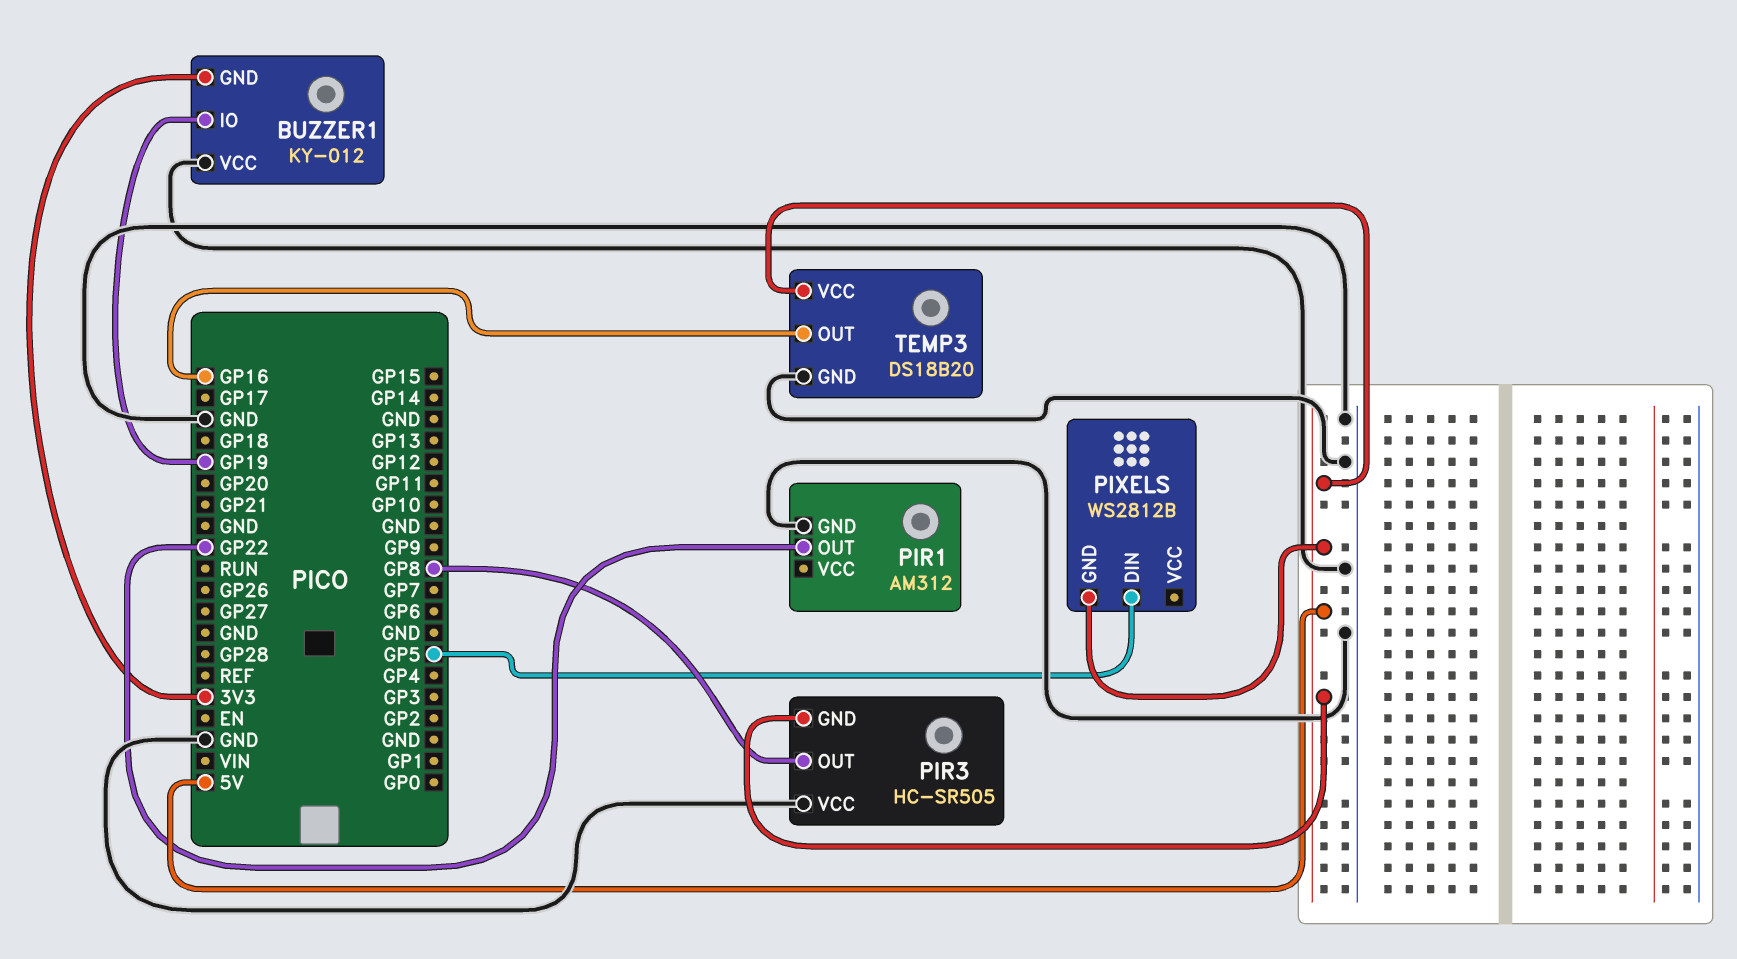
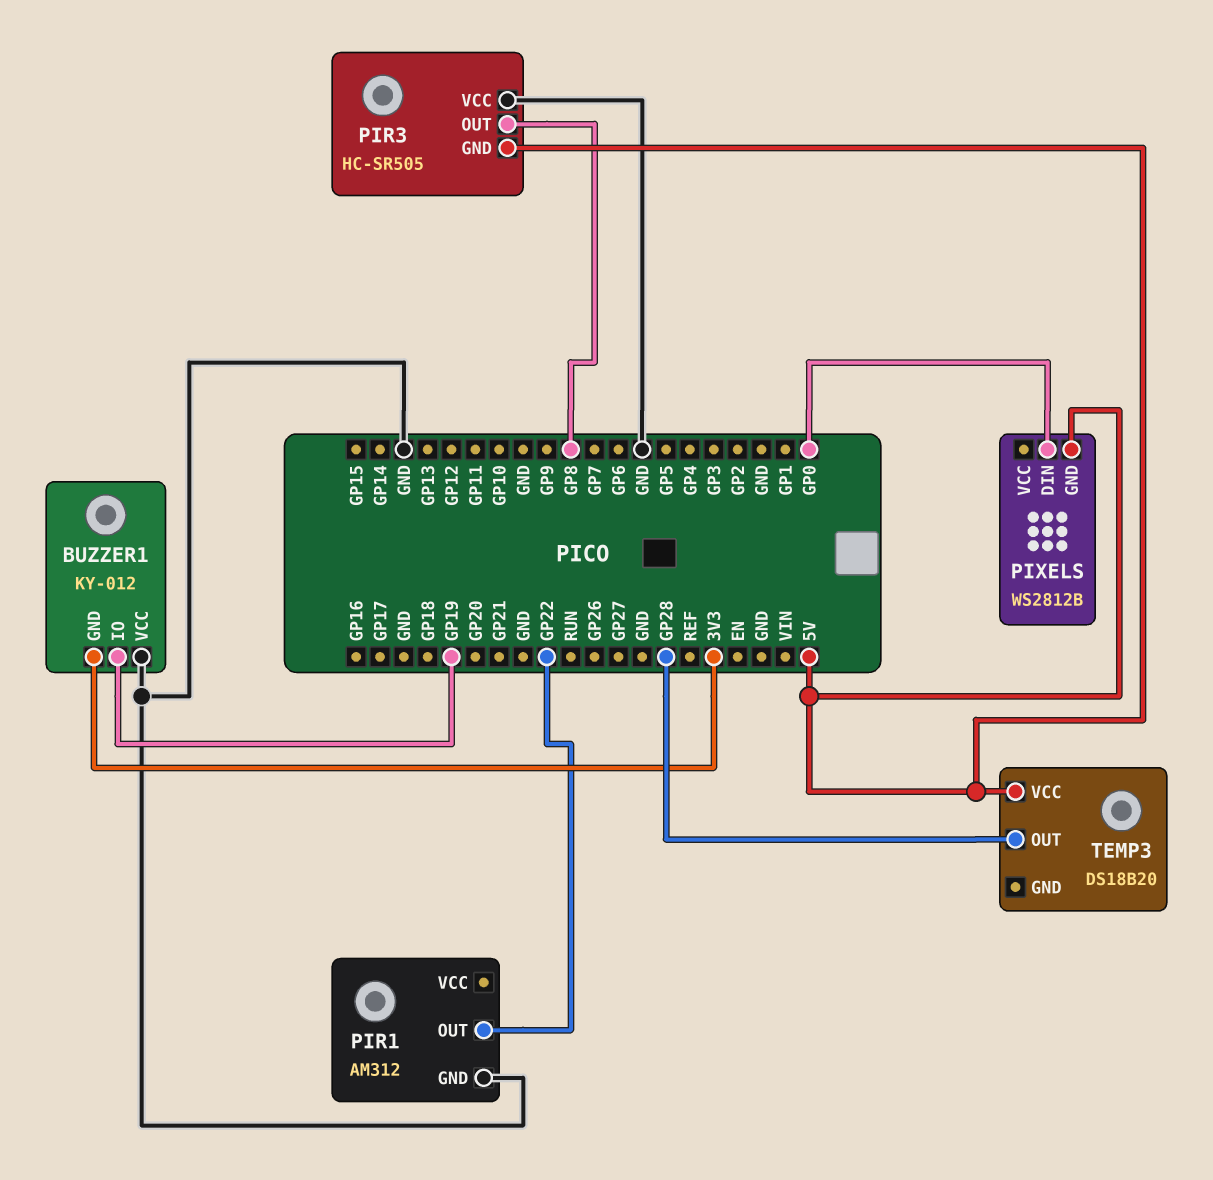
PIXELS pin DIN: GP5 -> GP0
TEMP3 pin GND: GND -> none
TEMP3 pin OUT: GP16 -> GP28

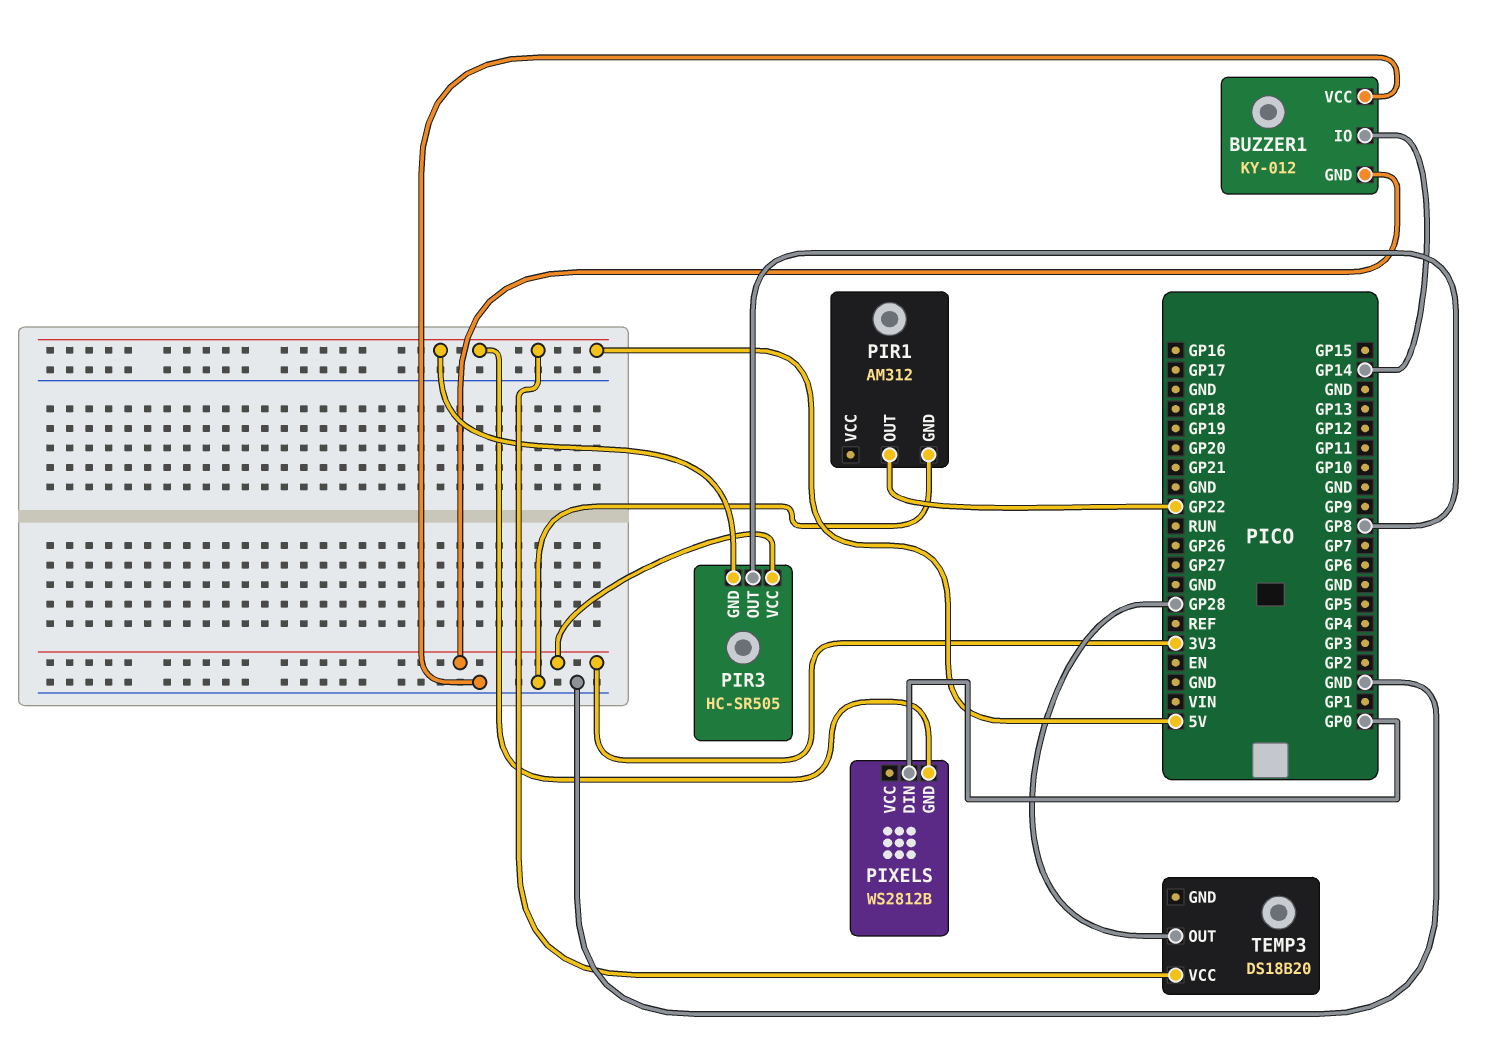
BUZZER1 pin IO: GP19 -> GP14
PIR3 pin VCC: GND -> 3V3

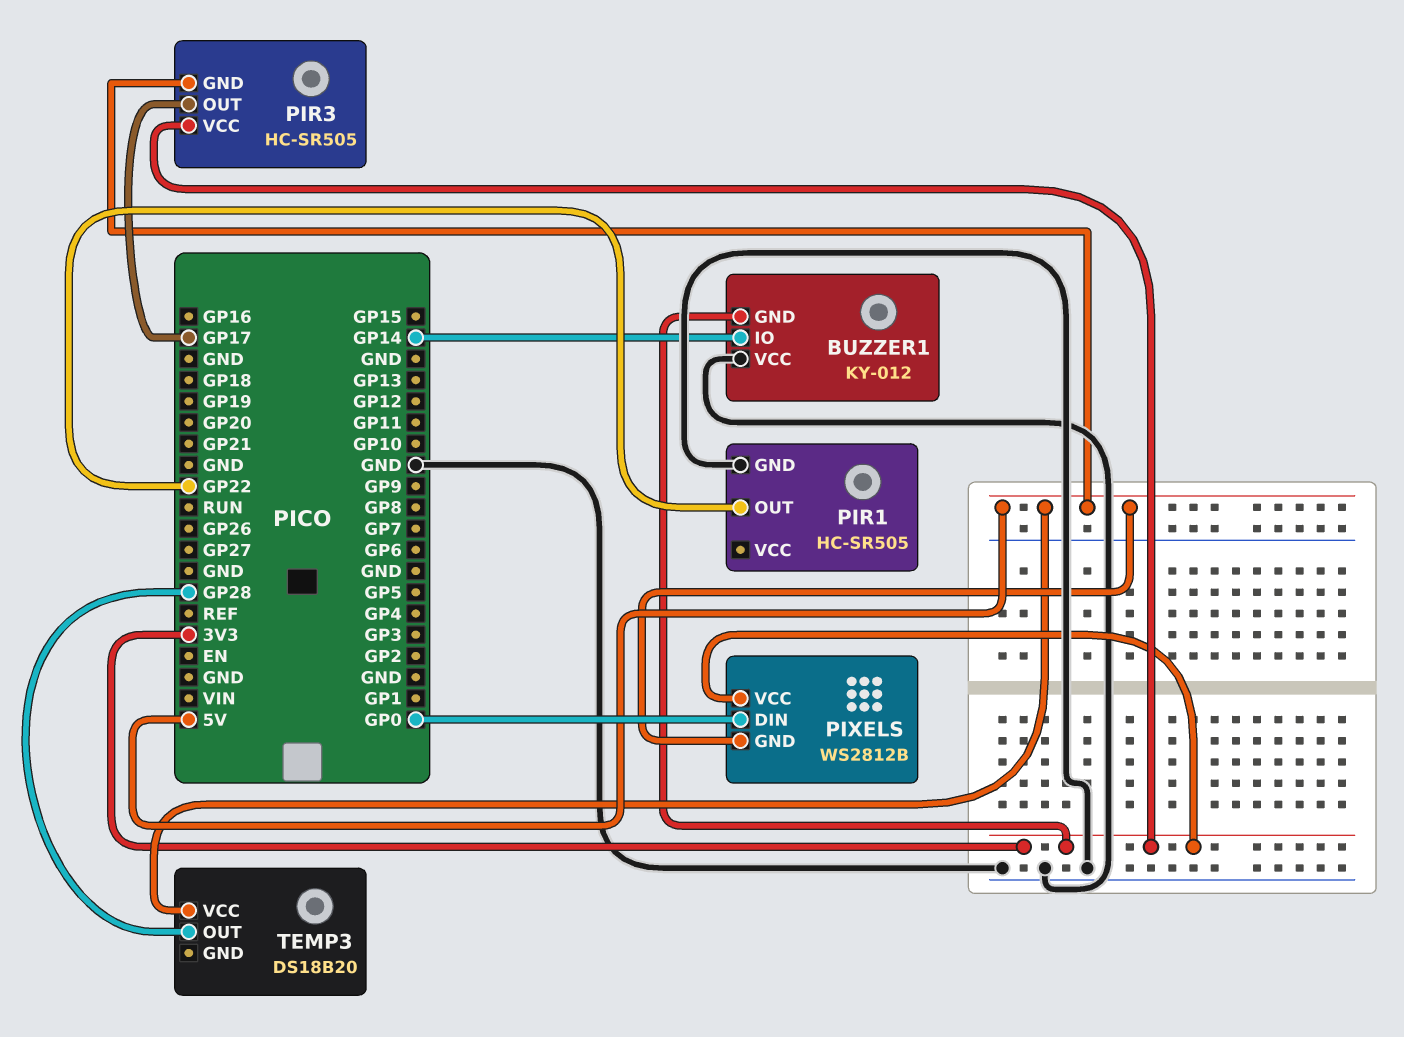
PIR1: AM312 -> HC-SR505
PIR3 pin OUT: GP8 -> GP17
PIXELS pin VCC: none -> 3V3

